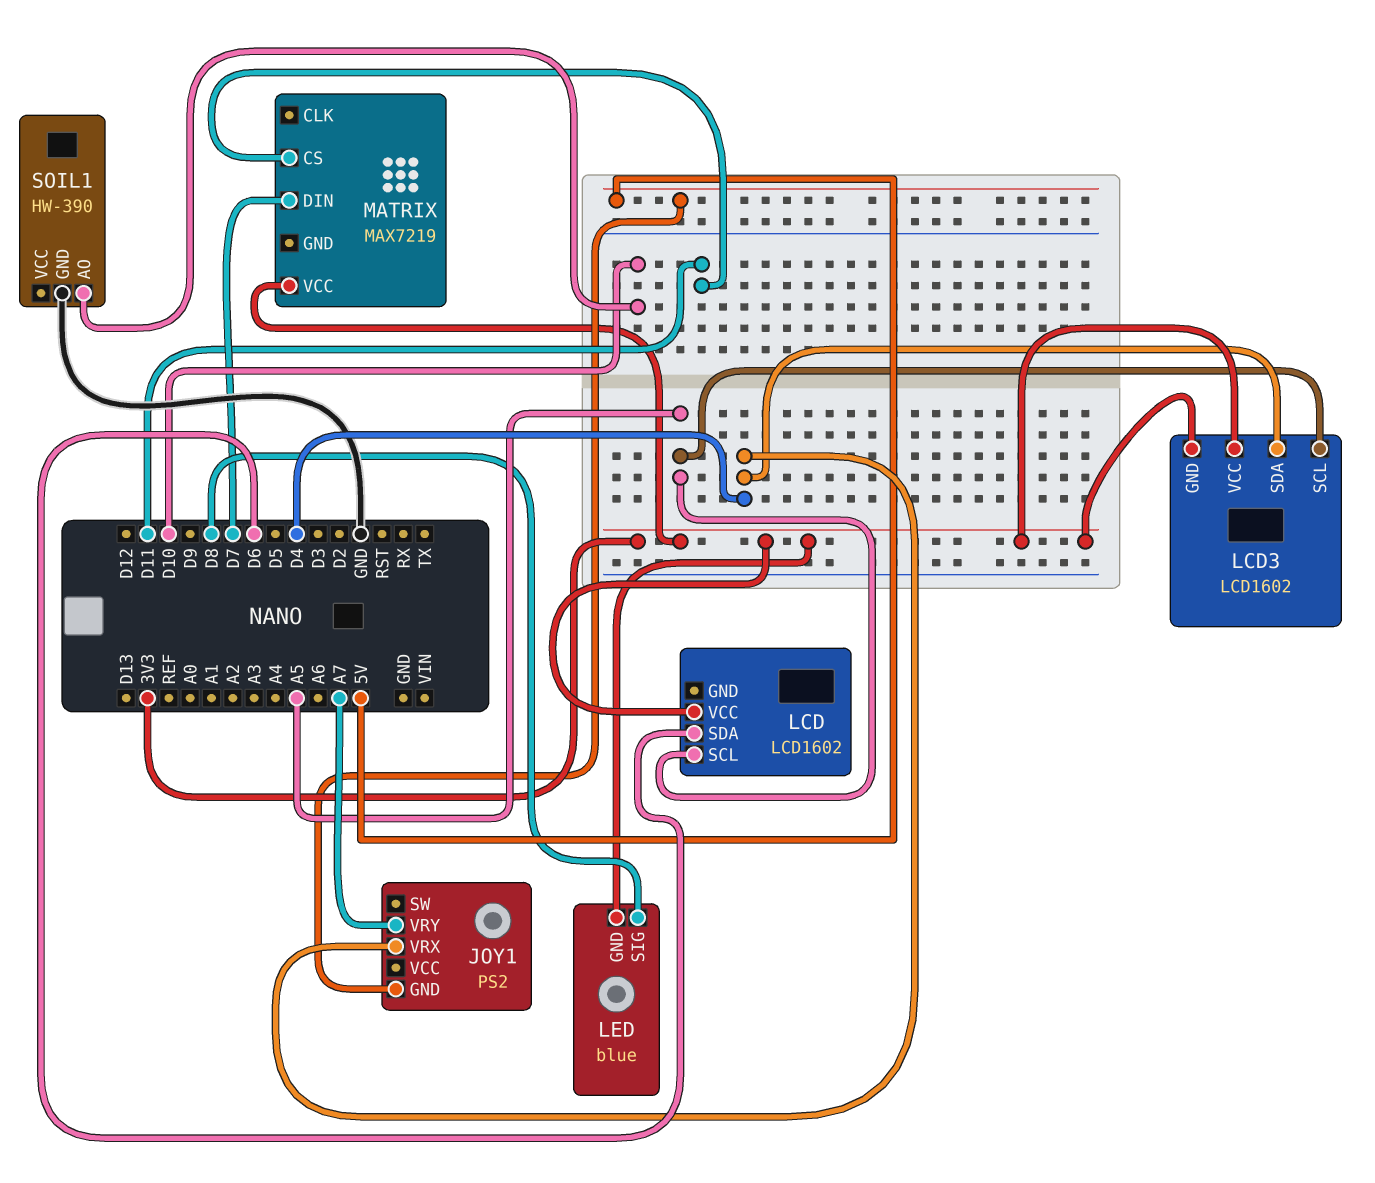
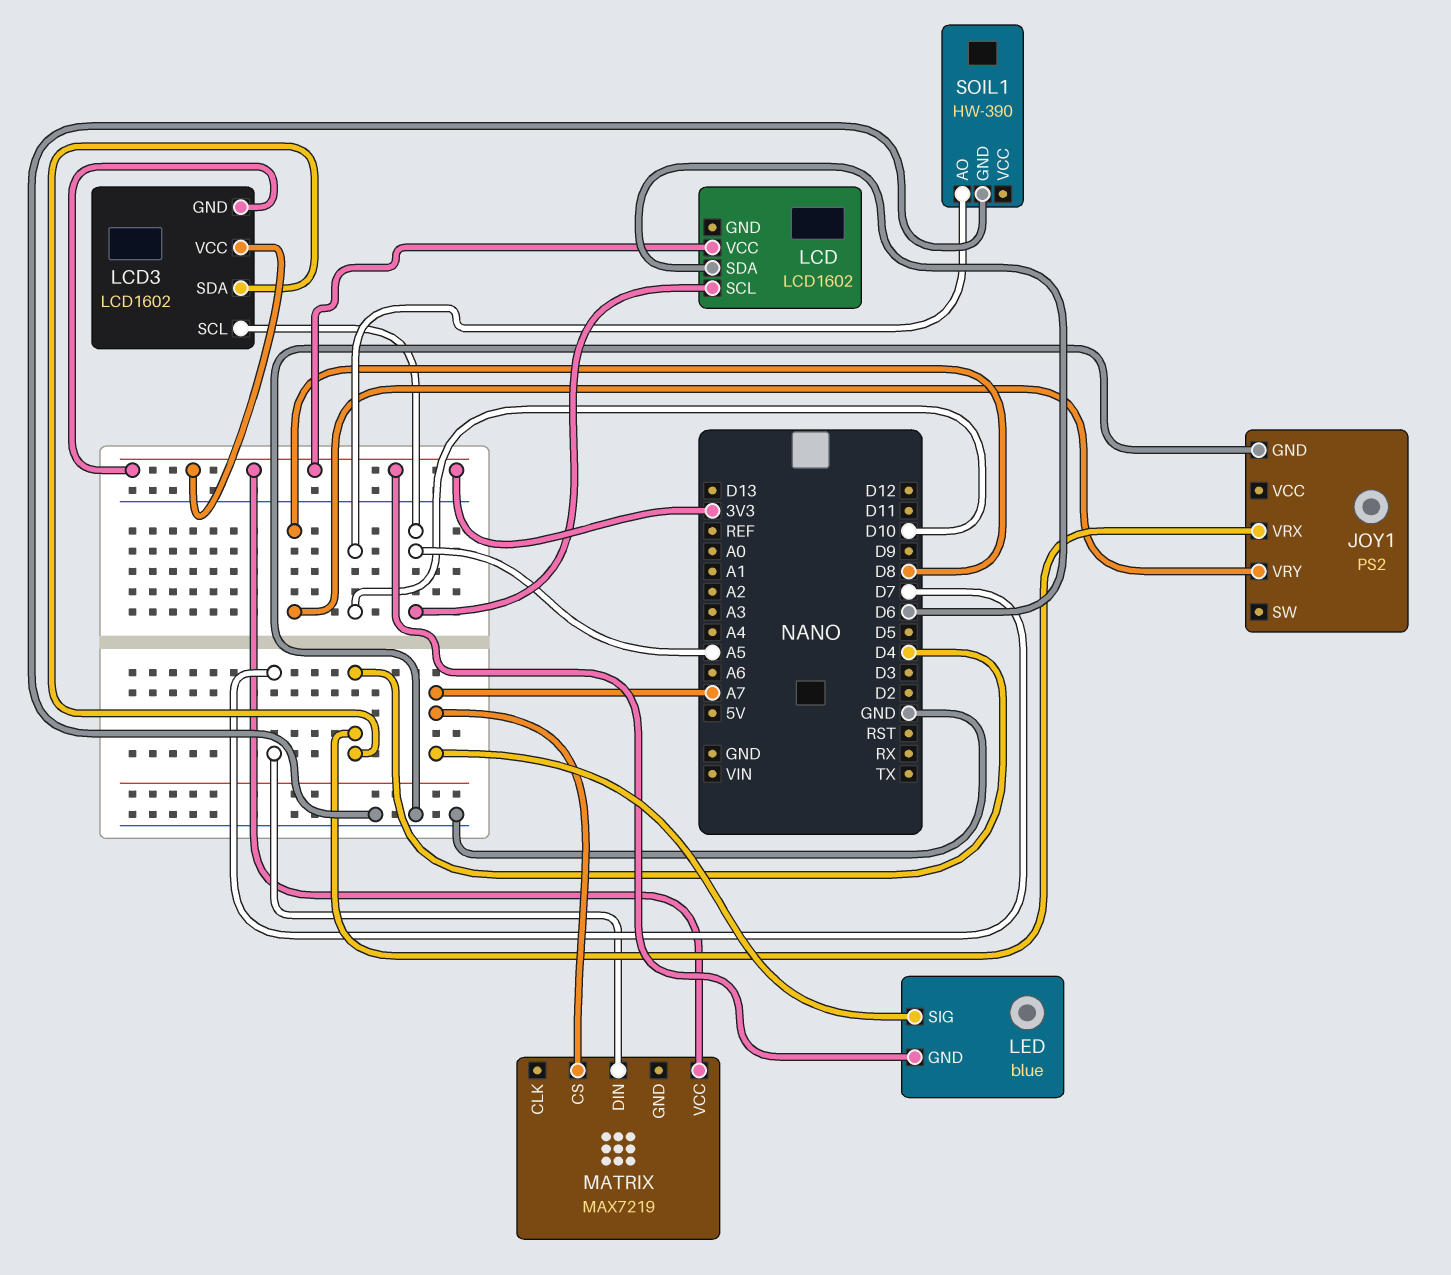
JOY1 pin GND: 5V -> GND
JOY1 pin VRY: A7 -> D8
LED pin SIG: D8 -> A7
MATRIX pin CS: D11 -> A7

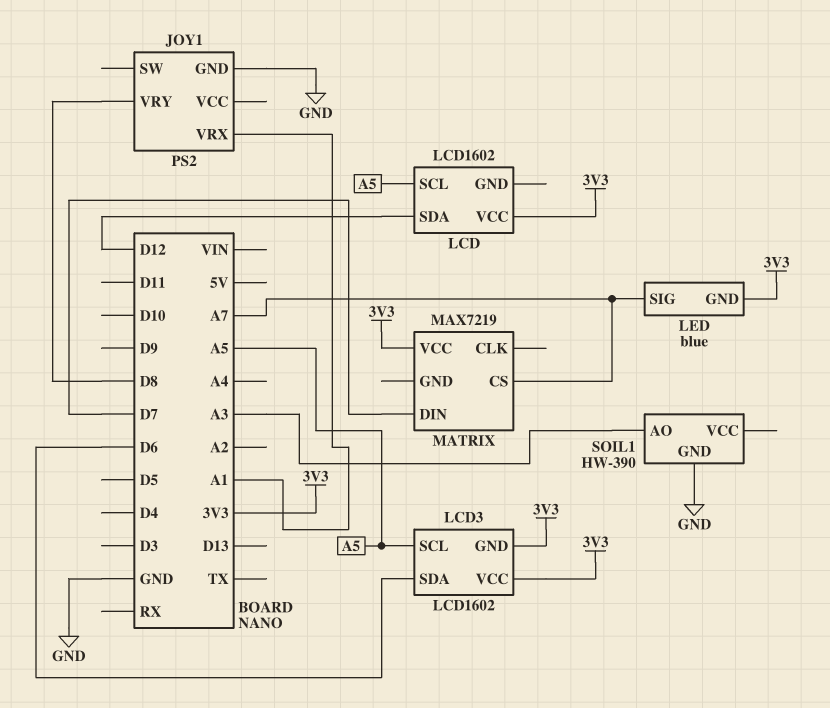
JOY1 pin VRX: D4 -> A1
LCD pin SDA: D6 -> D12
LCD3 pin SDA: D4 -> D6
SOIL1 pin AO: D10 -> A3

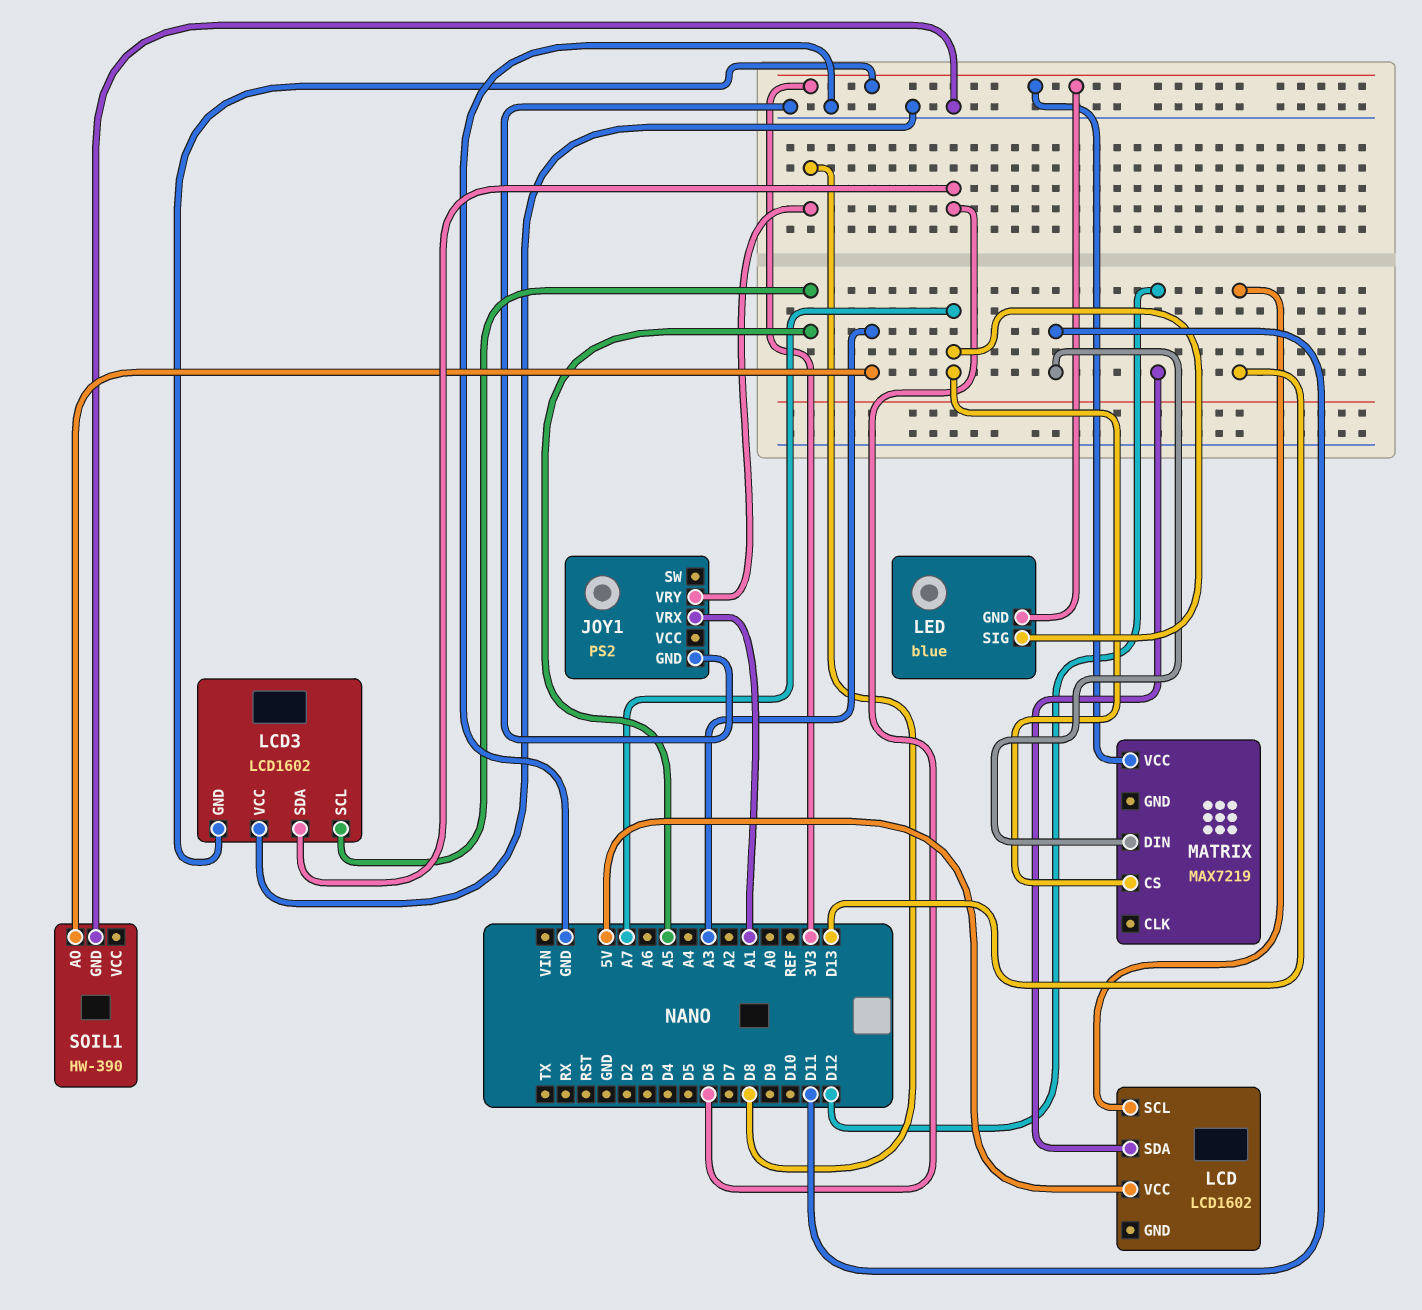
LCD pin SCL: A5 -> D13
LCD pin VCC: 3V3 -> 5V
LCD3 pin VCC: 3V3 -> GND
MATRIX pin DIN: D7 -> D11

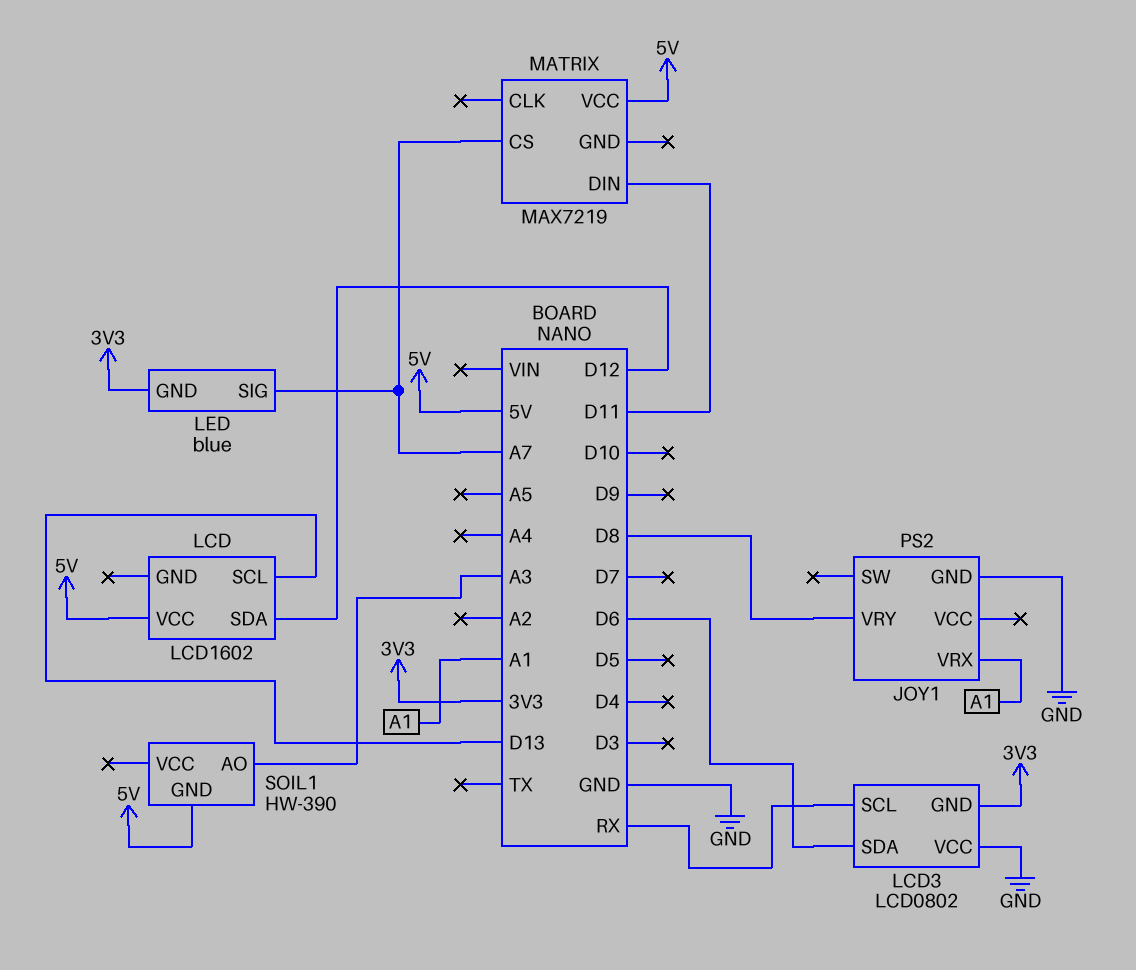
LCD3: LCD1602 -> LCD0802
LCD3 pin SCL: A5 -> RX
MATRIX pin VCC: 3V3 -> 5V
SOIL1 pin GND: GND -> 5V

